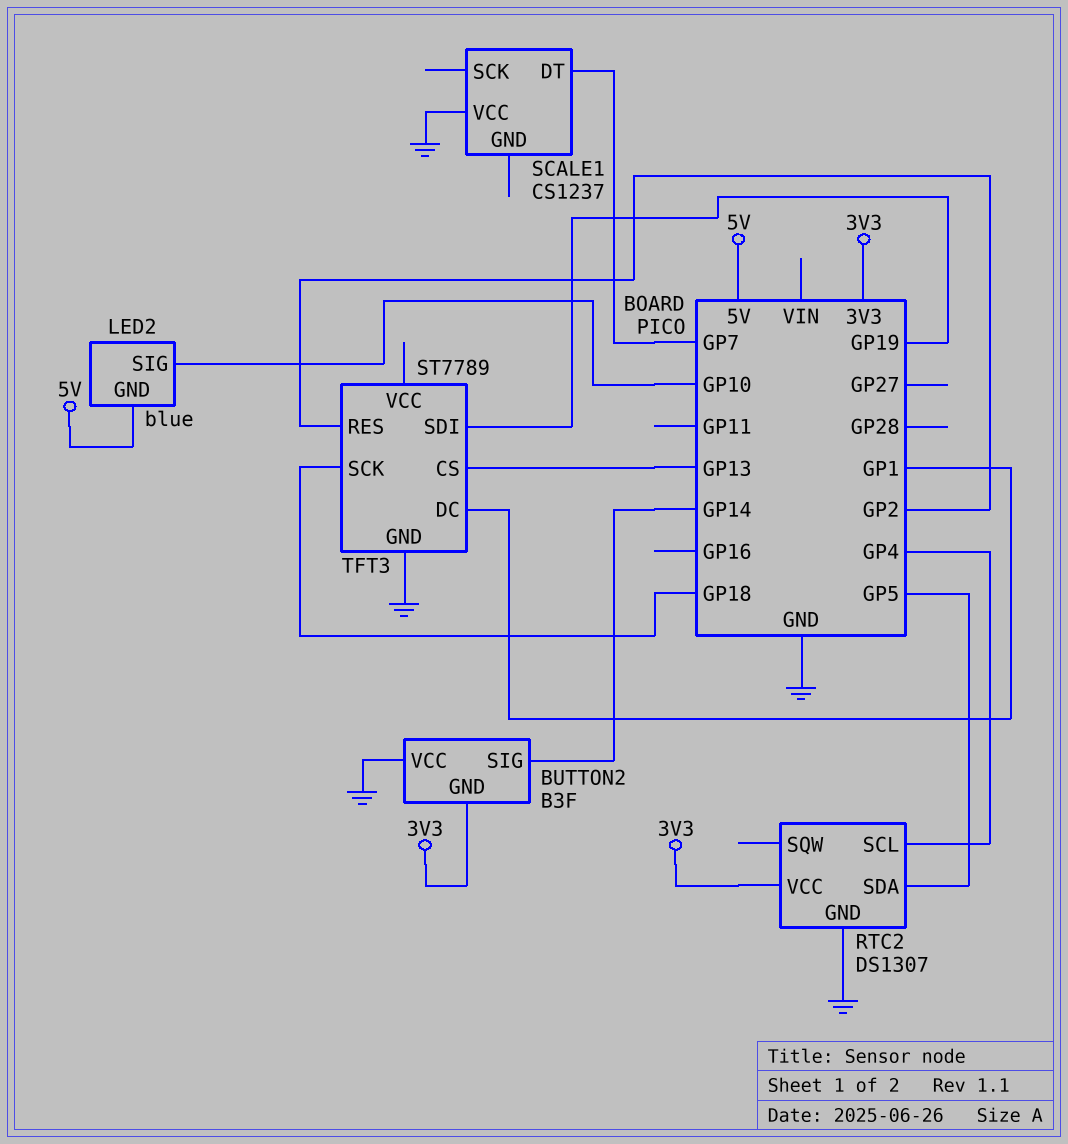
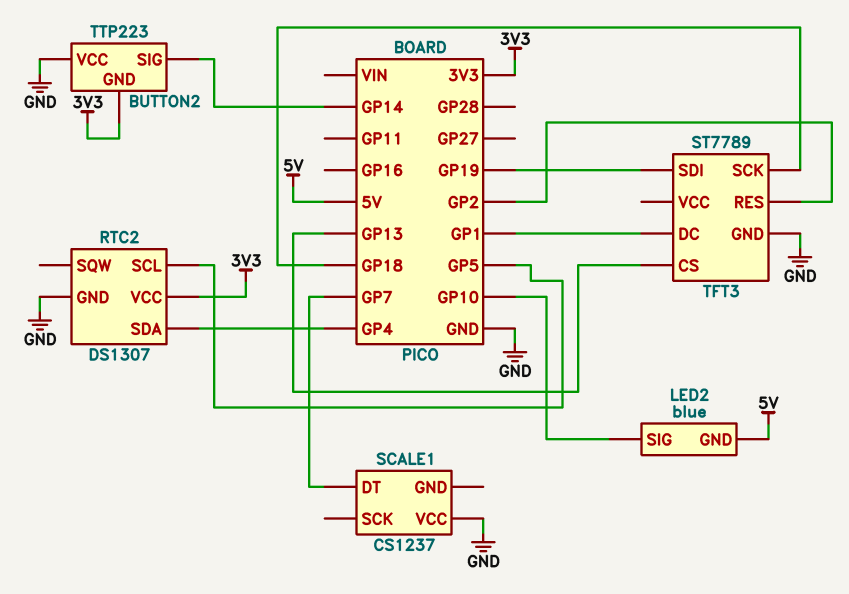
BUTTON2: B3F -> TTP223
RTC2 pin SCL: GP4 -> GP5
RTC2 pin SDA: GP5 -> GP4

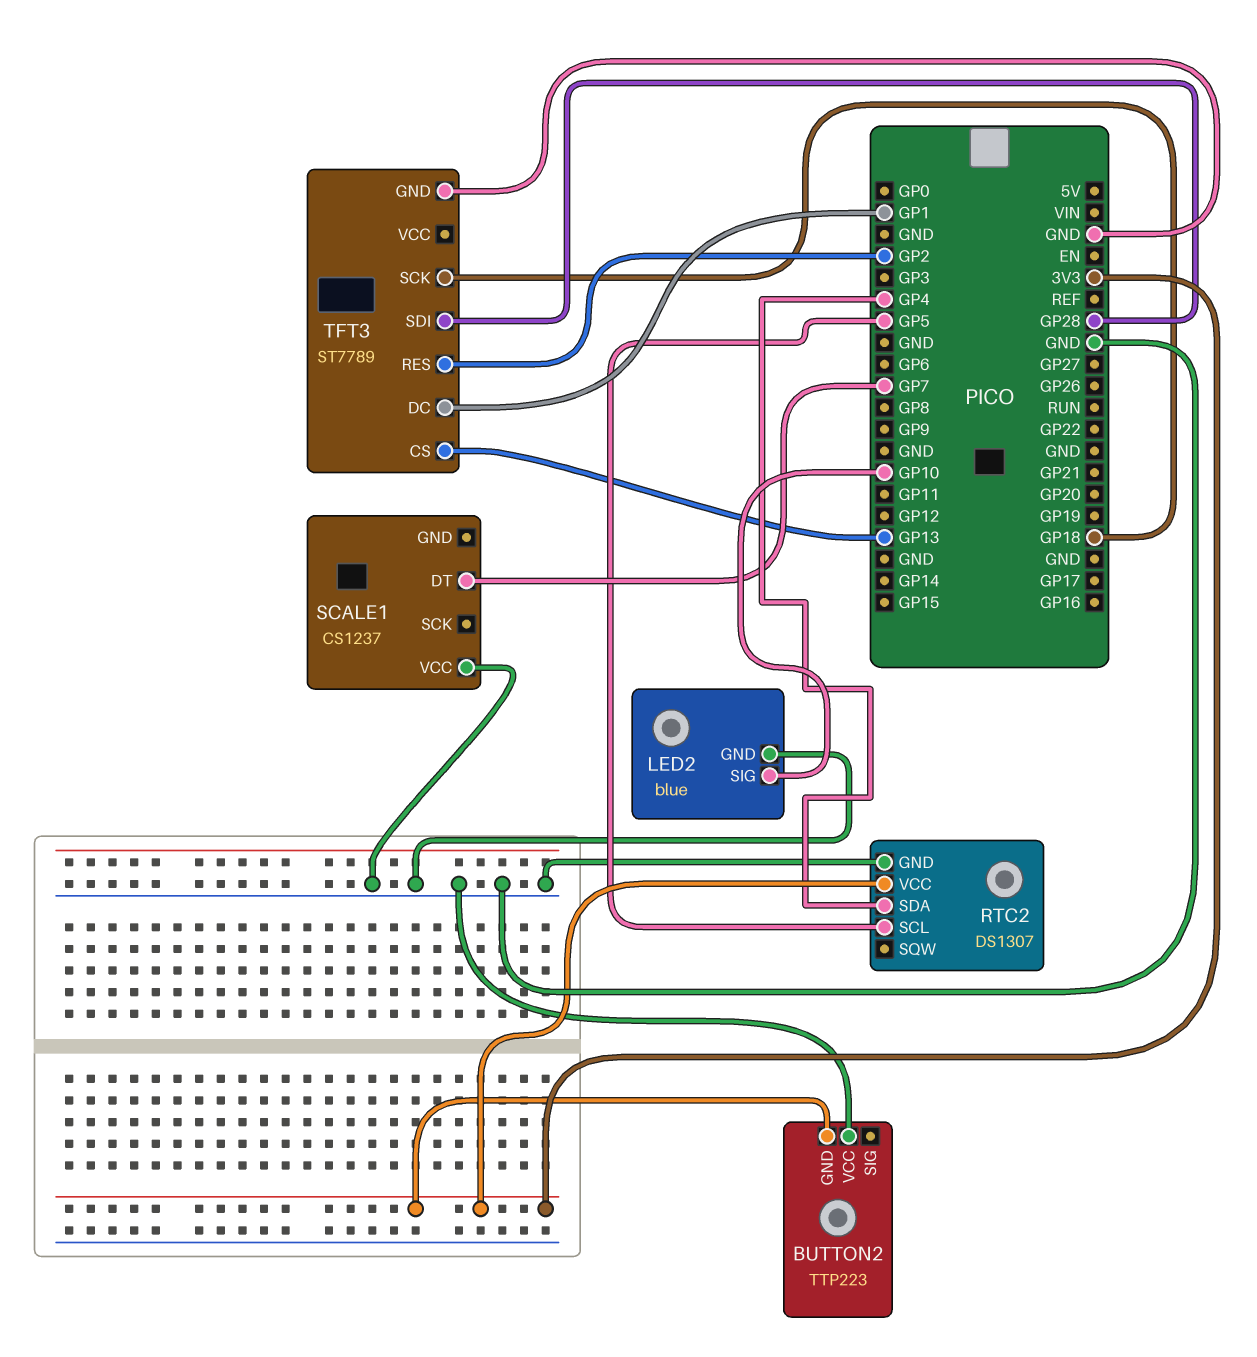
BUTTON2 pin SIG: GP14 -> none
LED2 pin GND: 5V -> GND
TFT3 pin SDI: GP19 -> GP28

